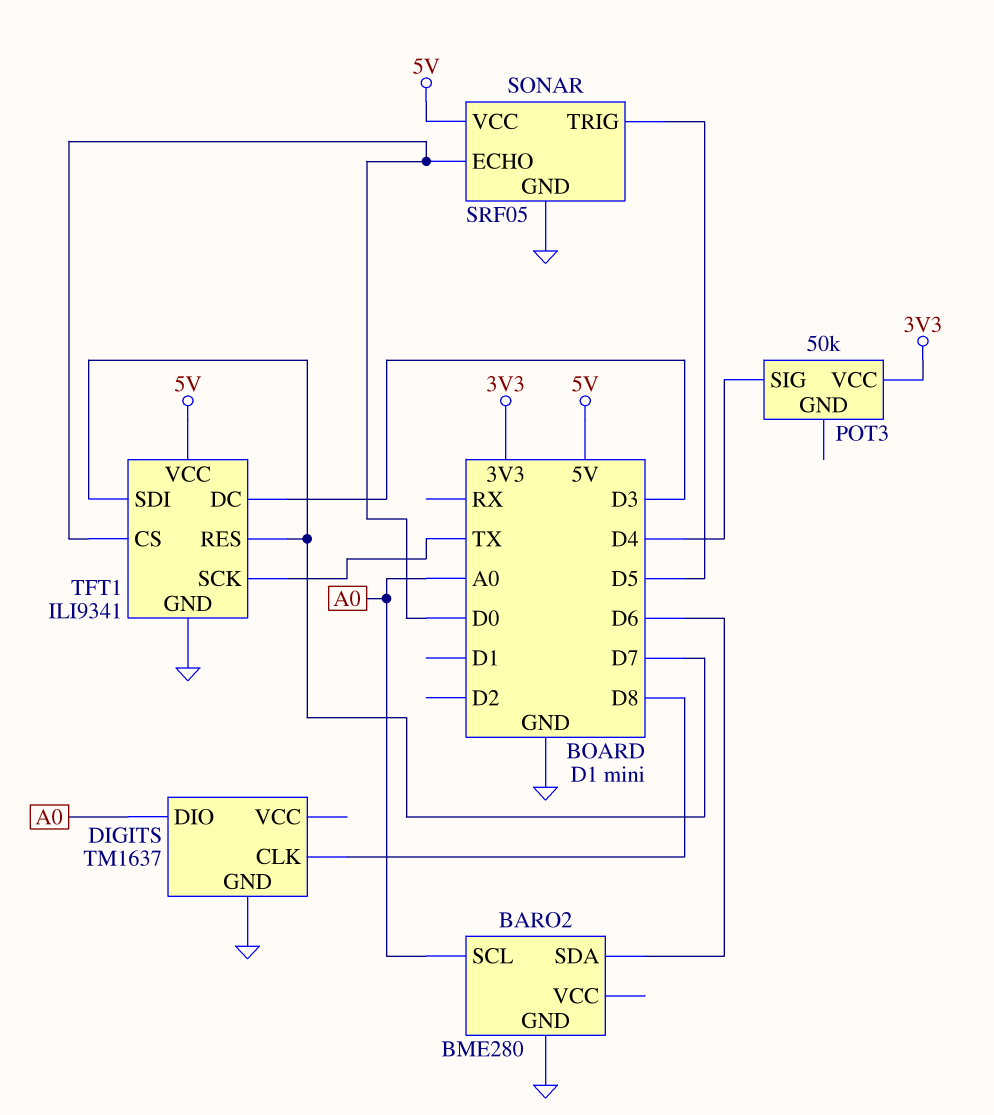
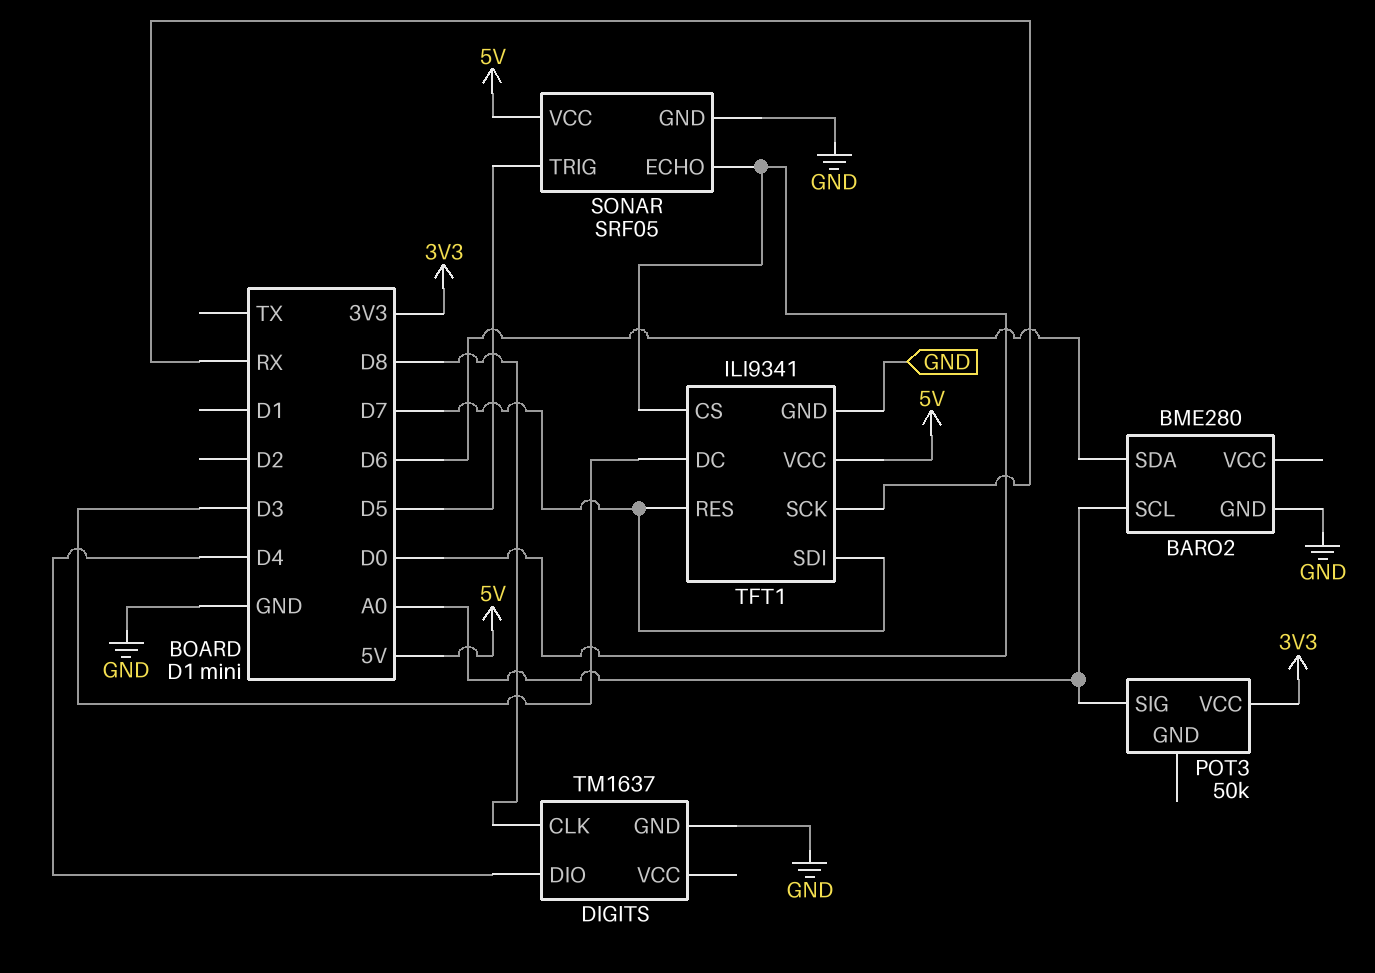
DIGITS pin DIO: A0 -> D4
POT3 pin SIG: D4 -> A0
TFT1 pin SCK: TX -> RX

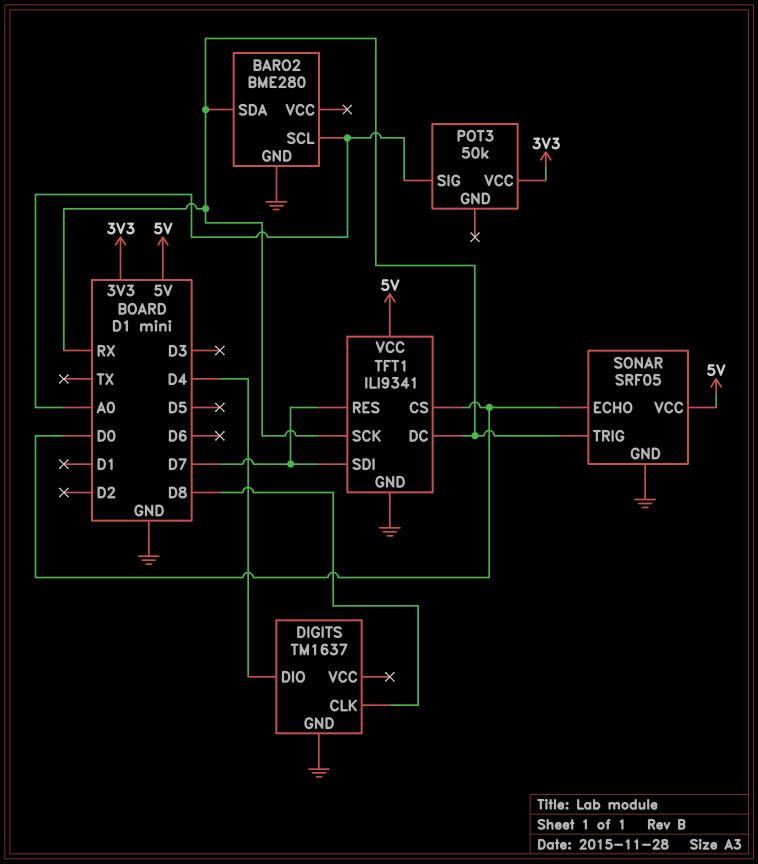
BARO2 pin SDA: D6 -> RX
SONAR pin TRIG: D5 -> RX
TFT1 pin DC: D3 -> RX

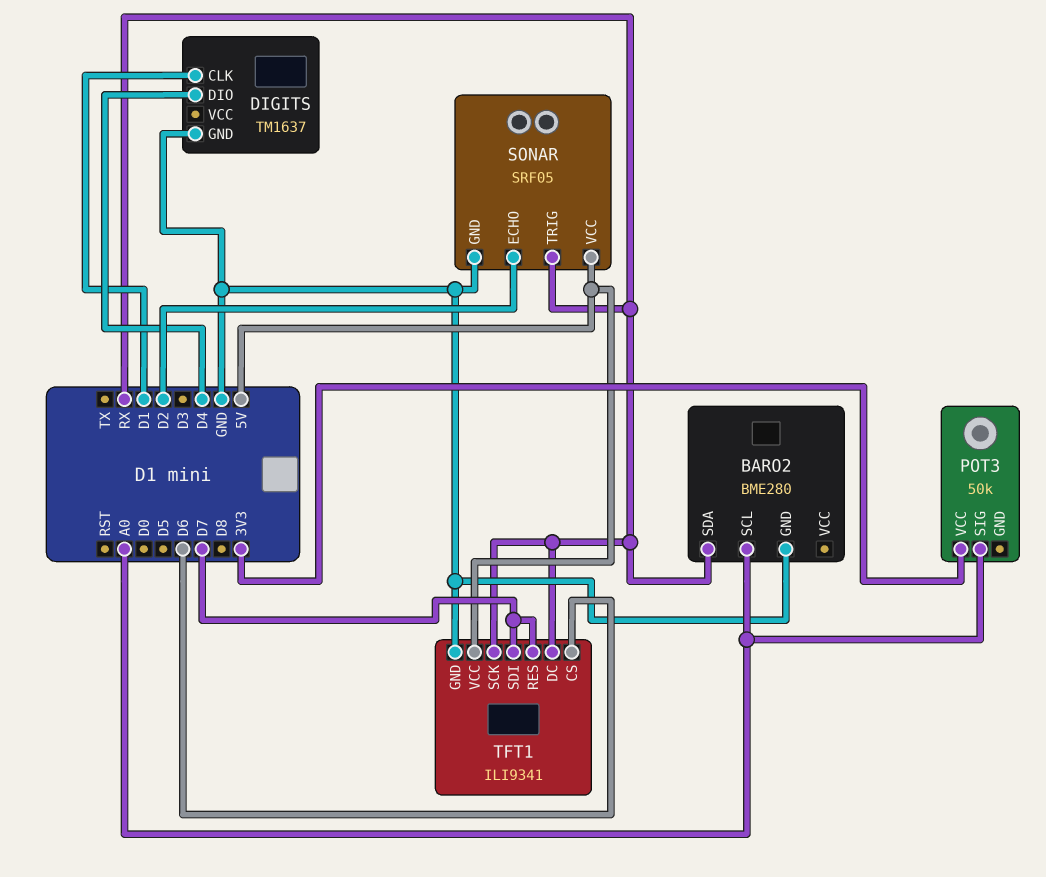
DIGITS pin CLK: D8 -> D1
SONAR pin ECHO: D0 -> D2
TFT1 pin CS: D0 -> D6

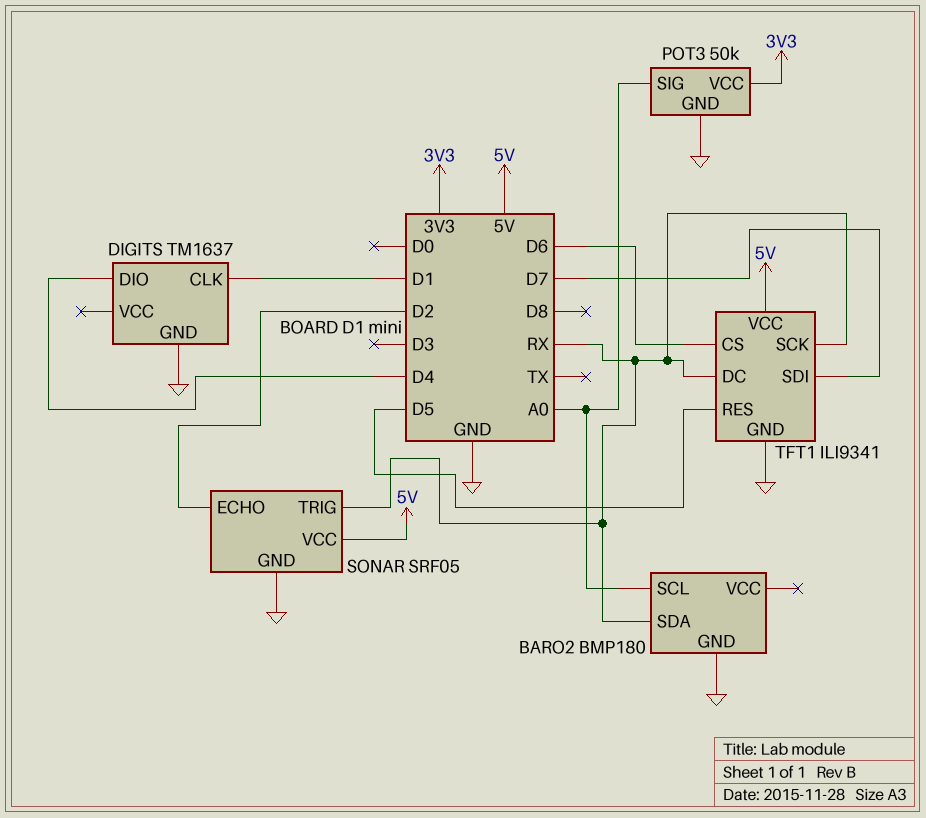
BARO2: BME280 -> BMP180
POT3 pin GND: none -> GND
TFT1 pin RES: D7 -> D5

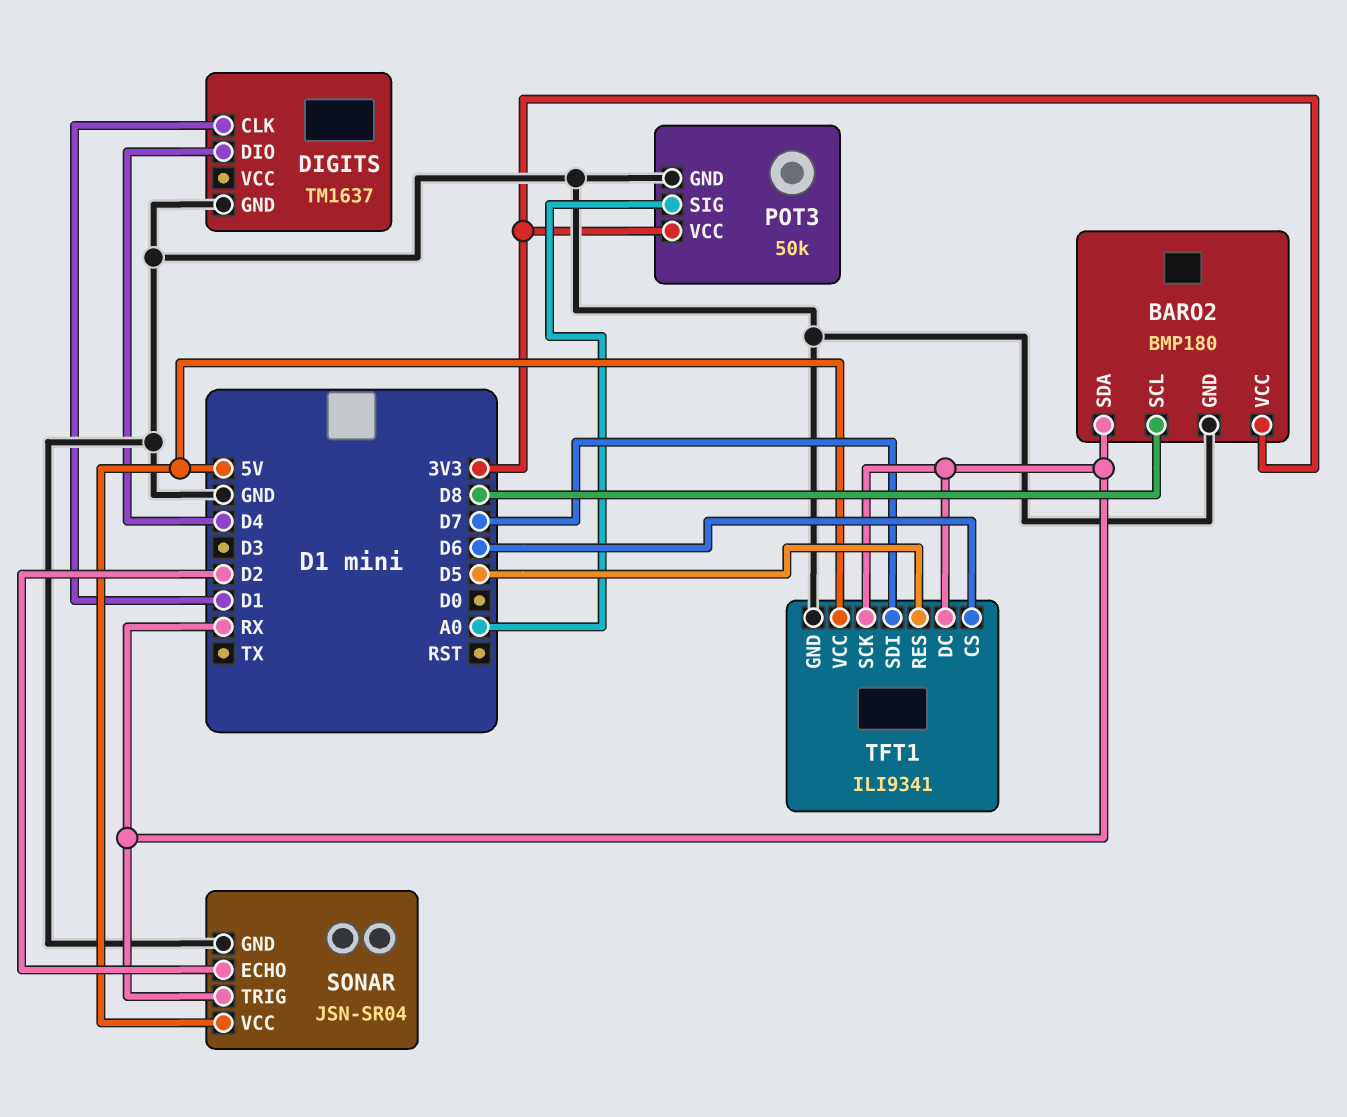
BARO2 pin SCL: A0 -> D8
BARO2 pin VCC: none -> 3V3
SONAR: SRF05 -> JSN-SR04

